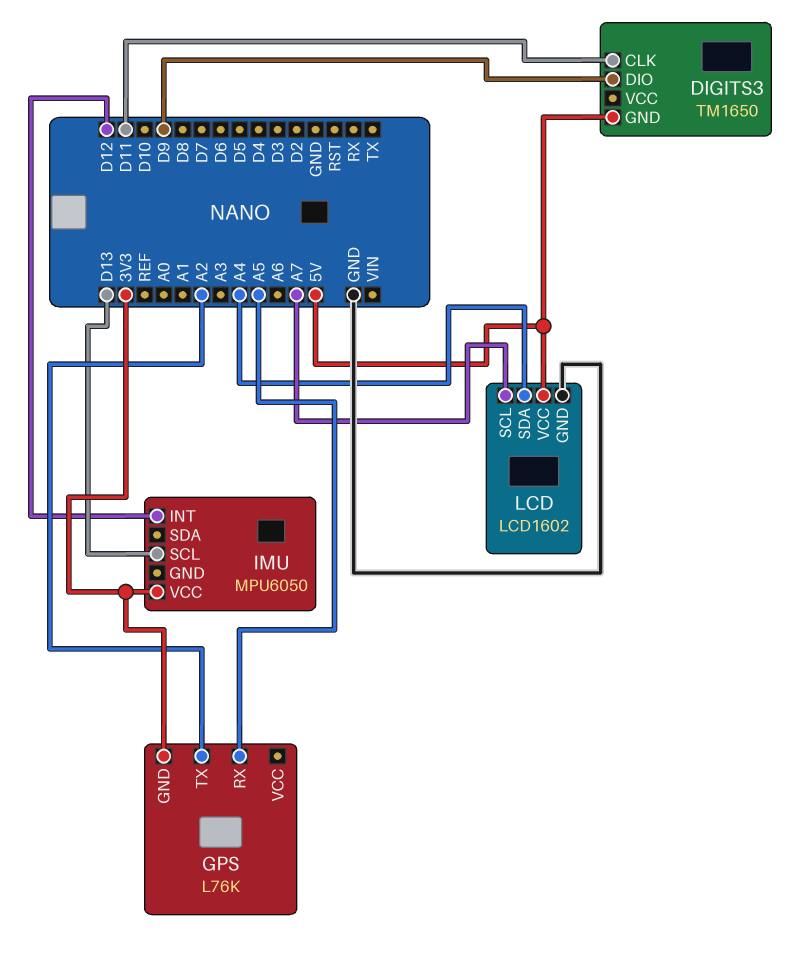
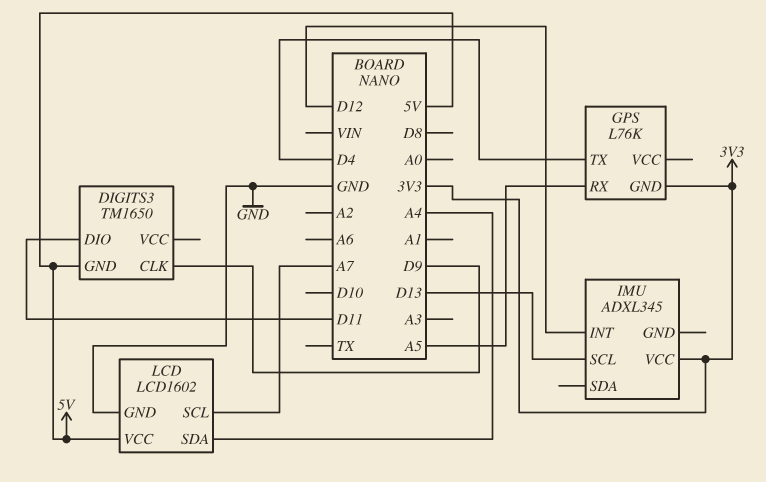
DIGITS3 pin CLK: D11 -> D9
DIGITS3 pin DIO: D9 -> D11
GPS pin TX: A2 -> D4
IMU: MPU6050 -> ADXL345

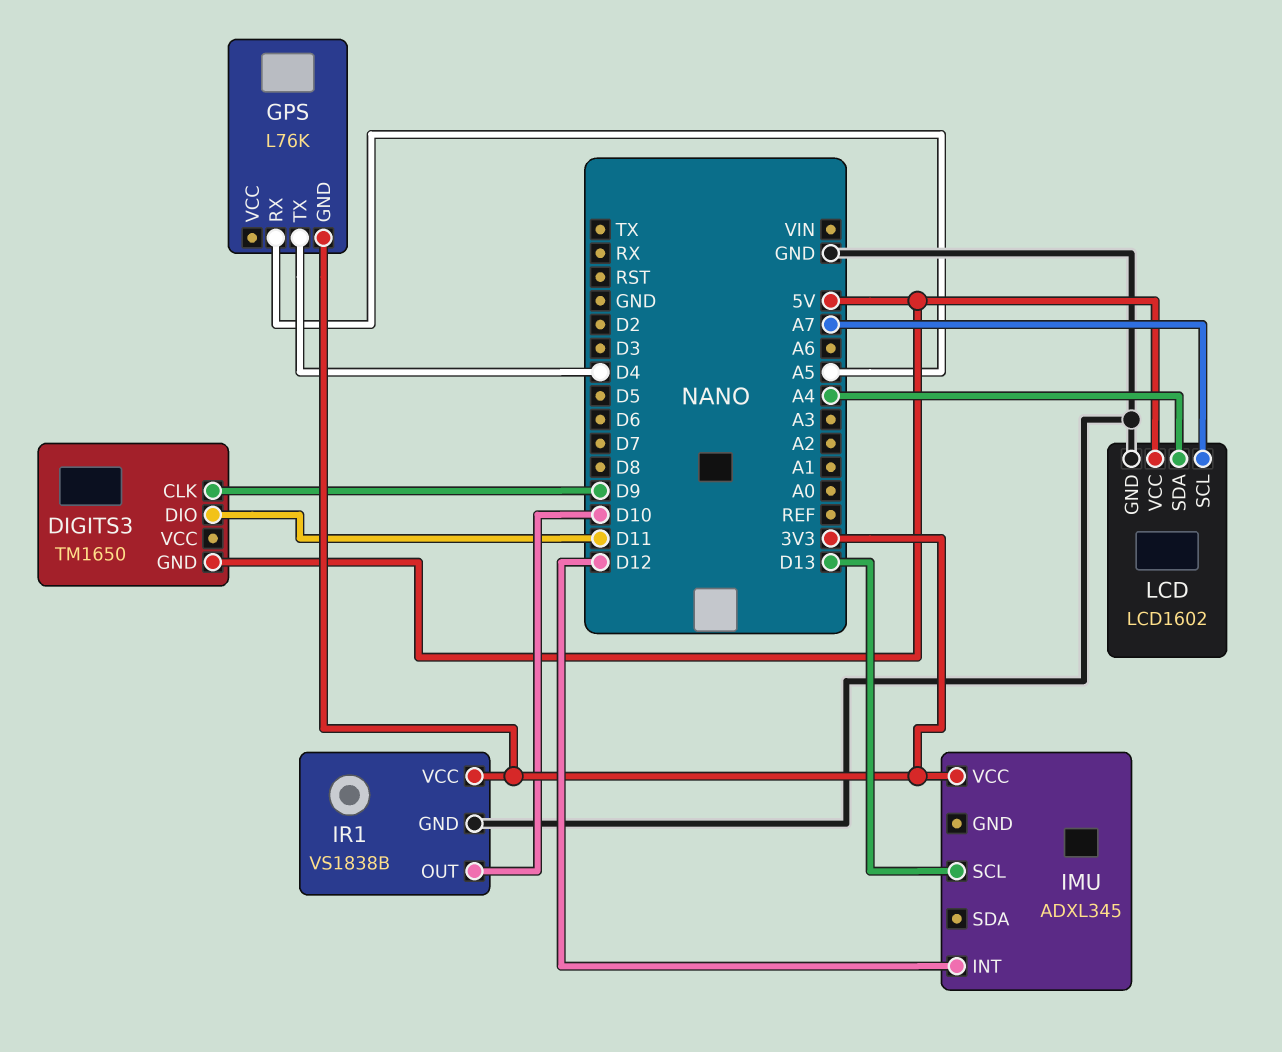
IR1: none -> VS1838B
IR1 pin GND: none -> GND
IR1 pin OUT: none -> D10
IR1 pin VCC: none -> 3V3

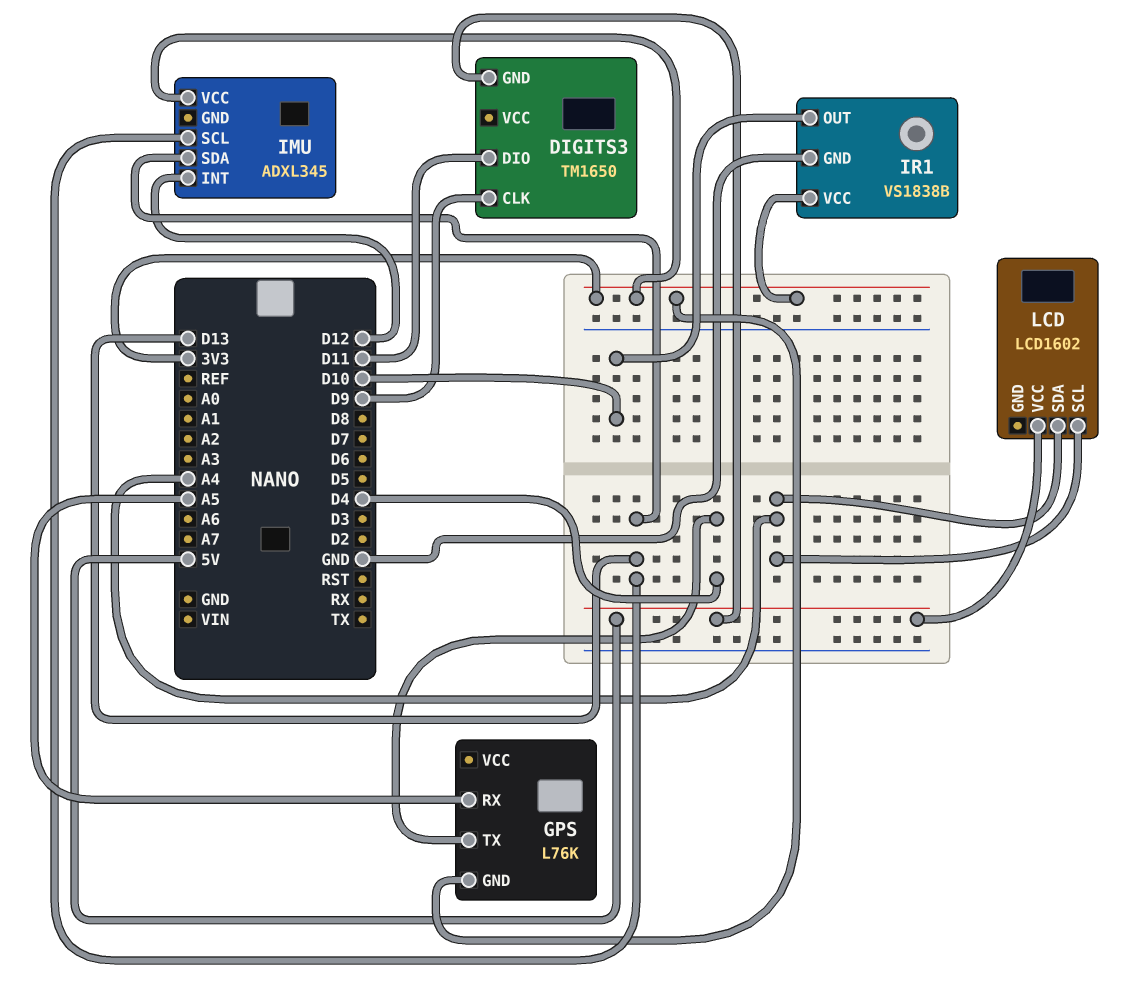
IMU pin SDA: none -> D13
LCD pin GND: GND -> none
LCD pin SCL: A7 -> A4

